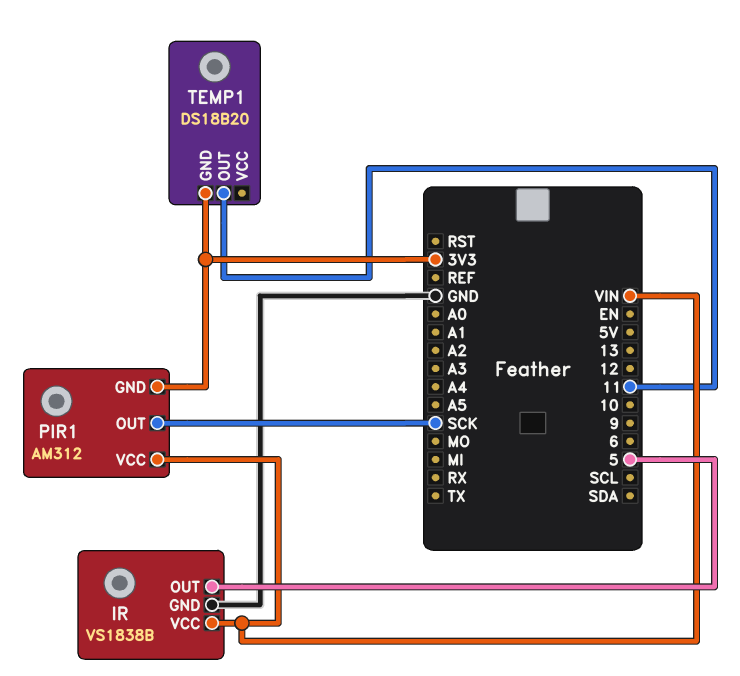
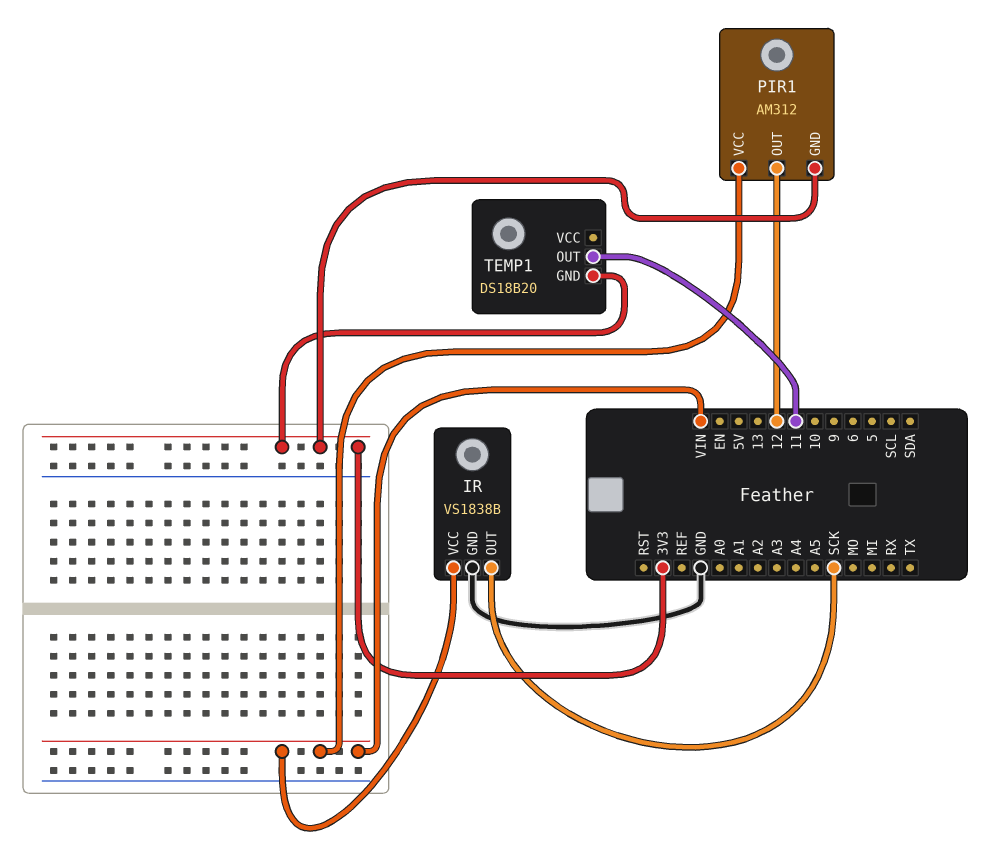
IR pin OUT: 5 -> SCK
PIR1 pin OUT: SCK -> 12

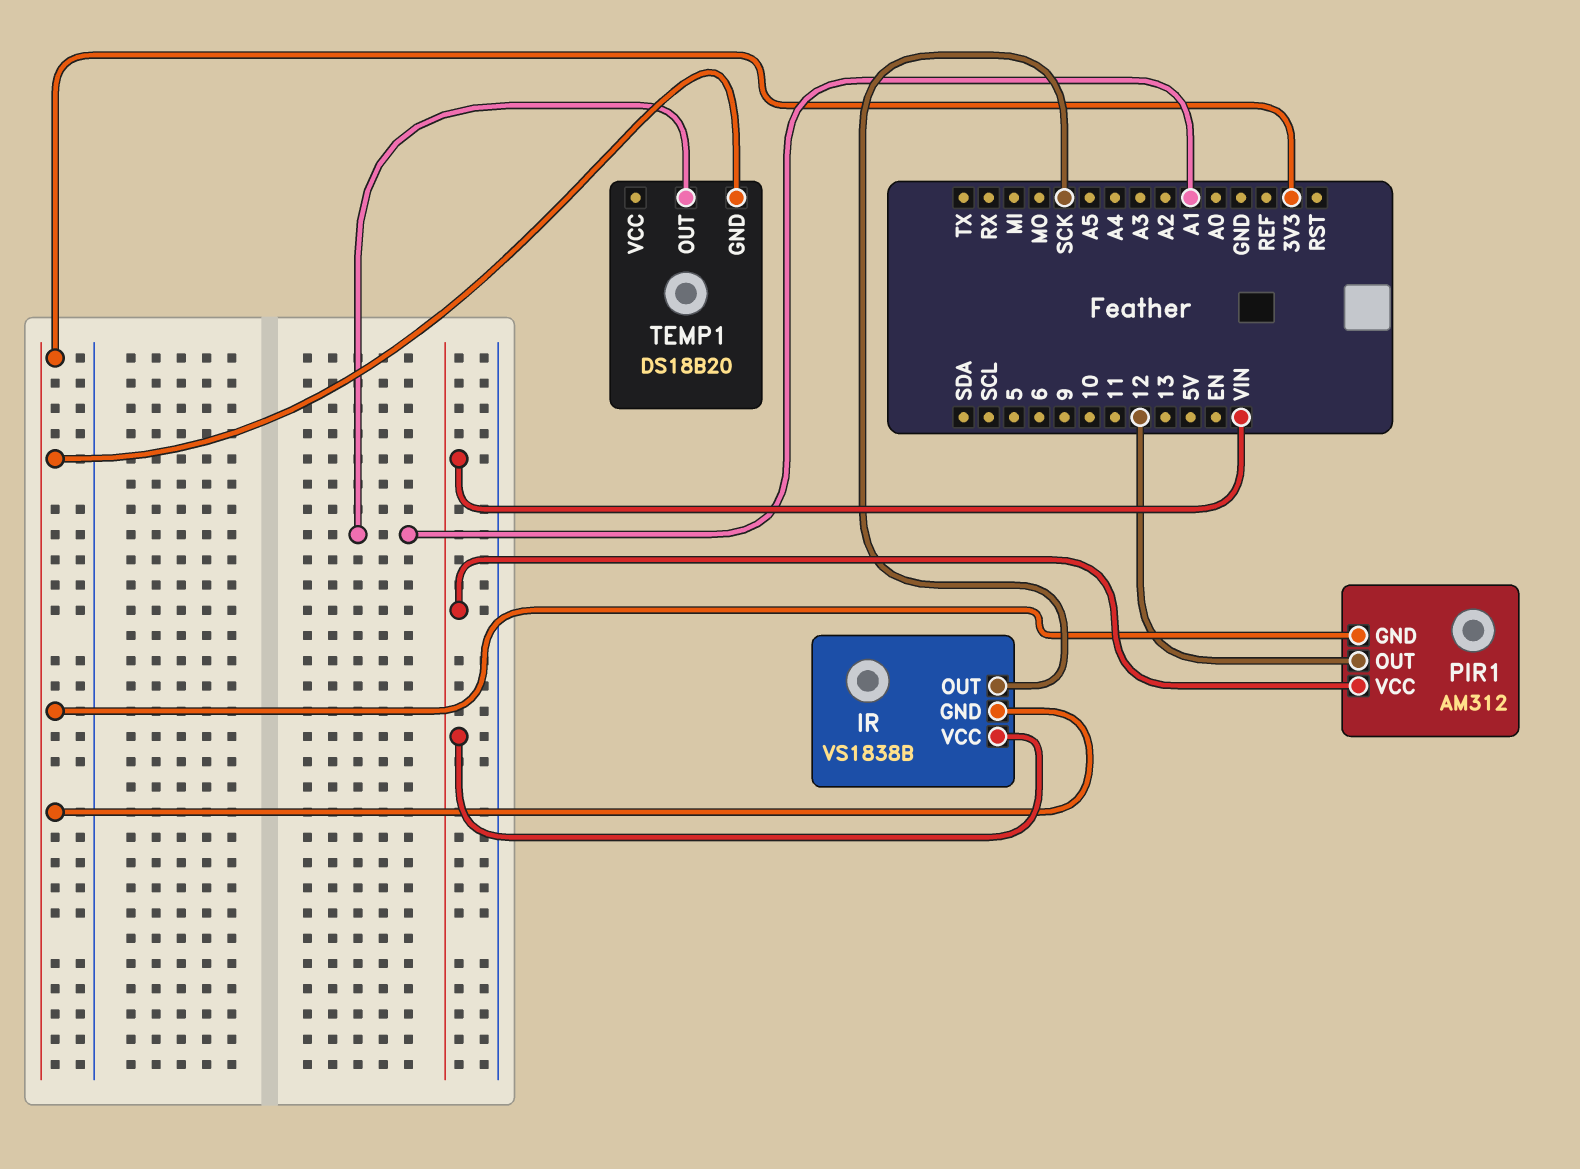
IR pin GND: GND -> 3V3
TEMP1 pin OUT: 11 -> A1

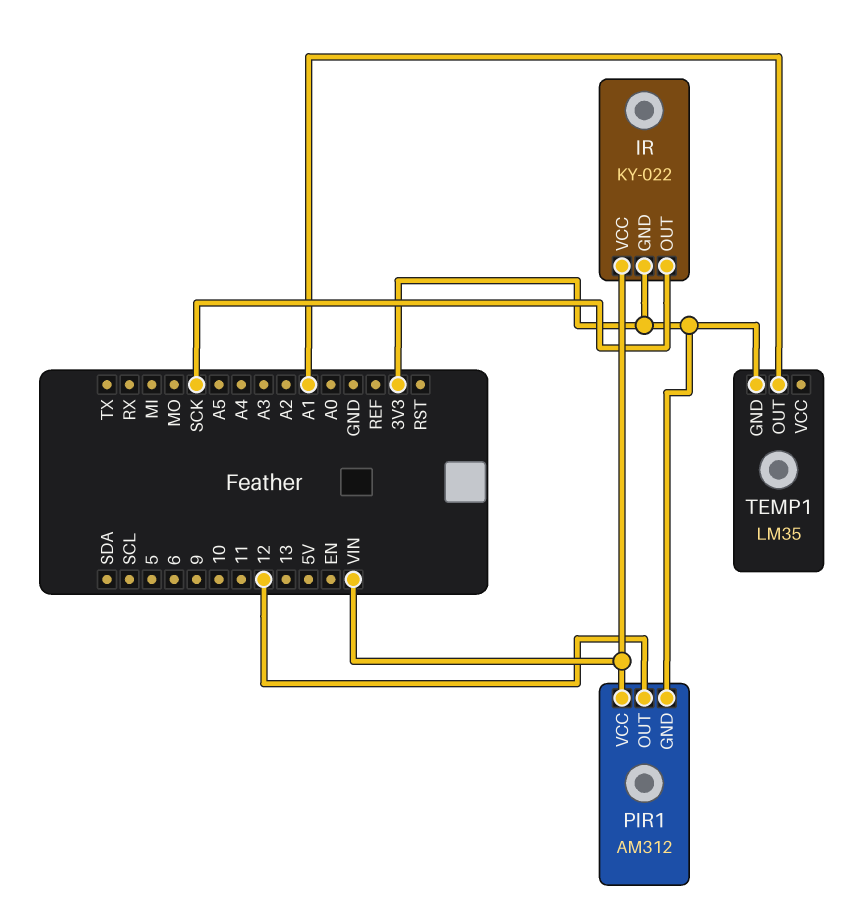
IR: VS1838B -> KY-022
TEMP1: DS18B20 -> LM35

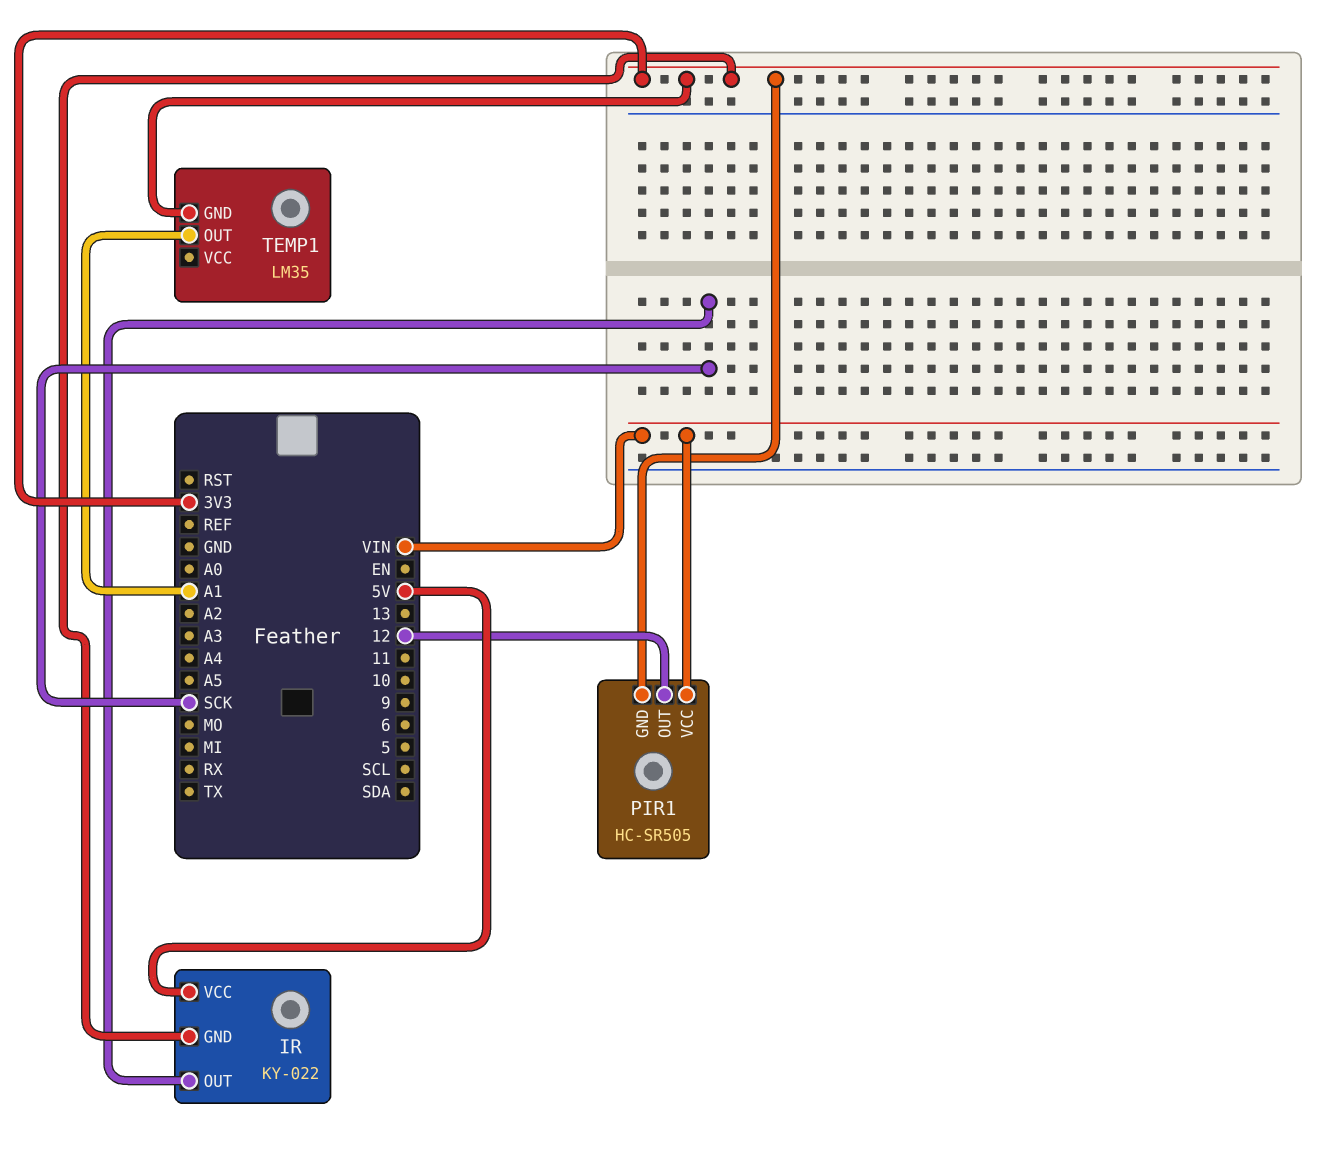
IR pin VCC: VIN -> 5V
PIR1: AM312 -> HC-SR505

